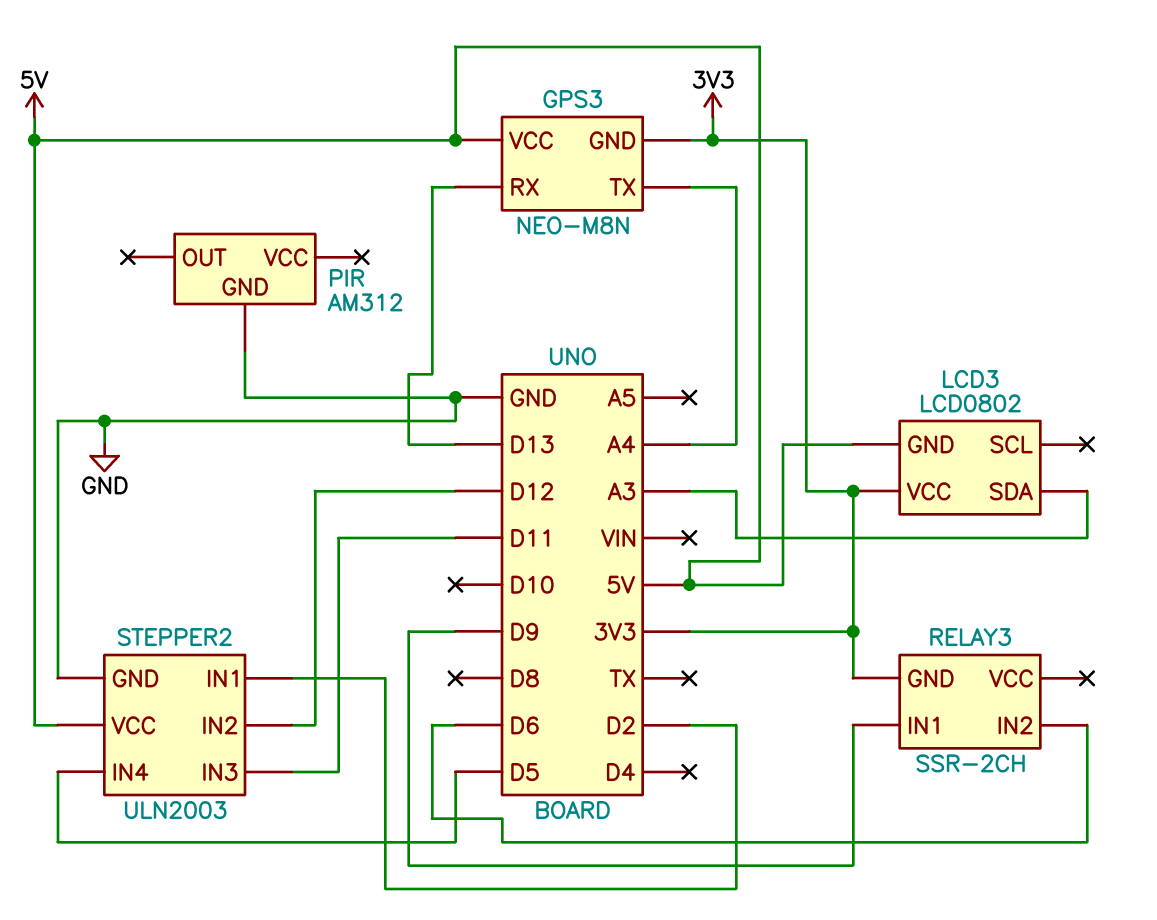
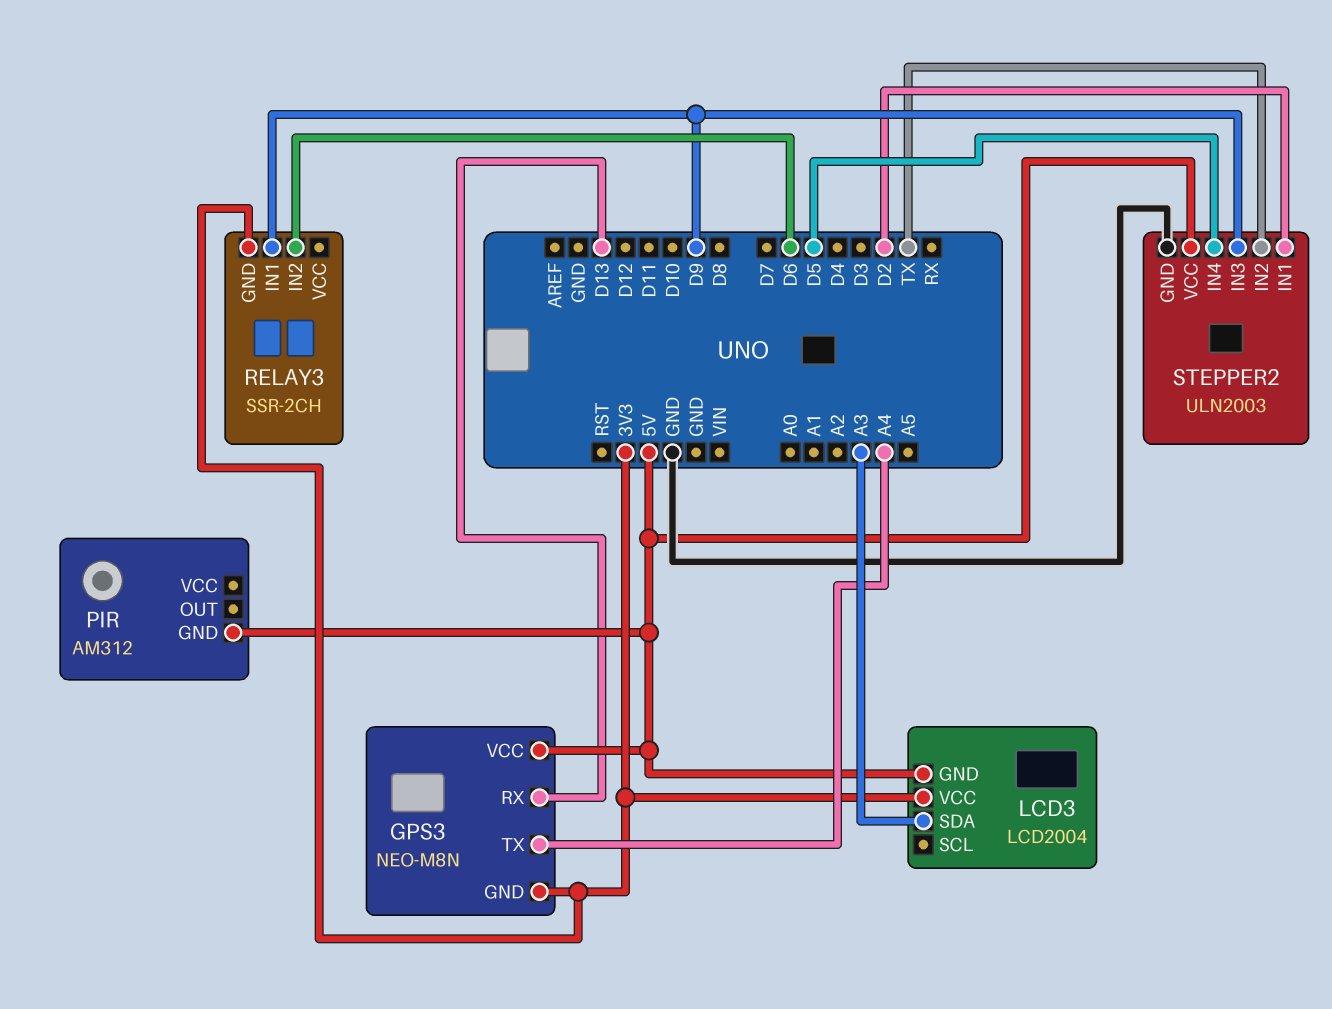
LCD3: LCD0802 -> LCD2004
PIR pin GND: GND -> 5V
STEPPER2 pin IN2: D12 -> TX
STEPPER2 pin IN3: D11 -> D9

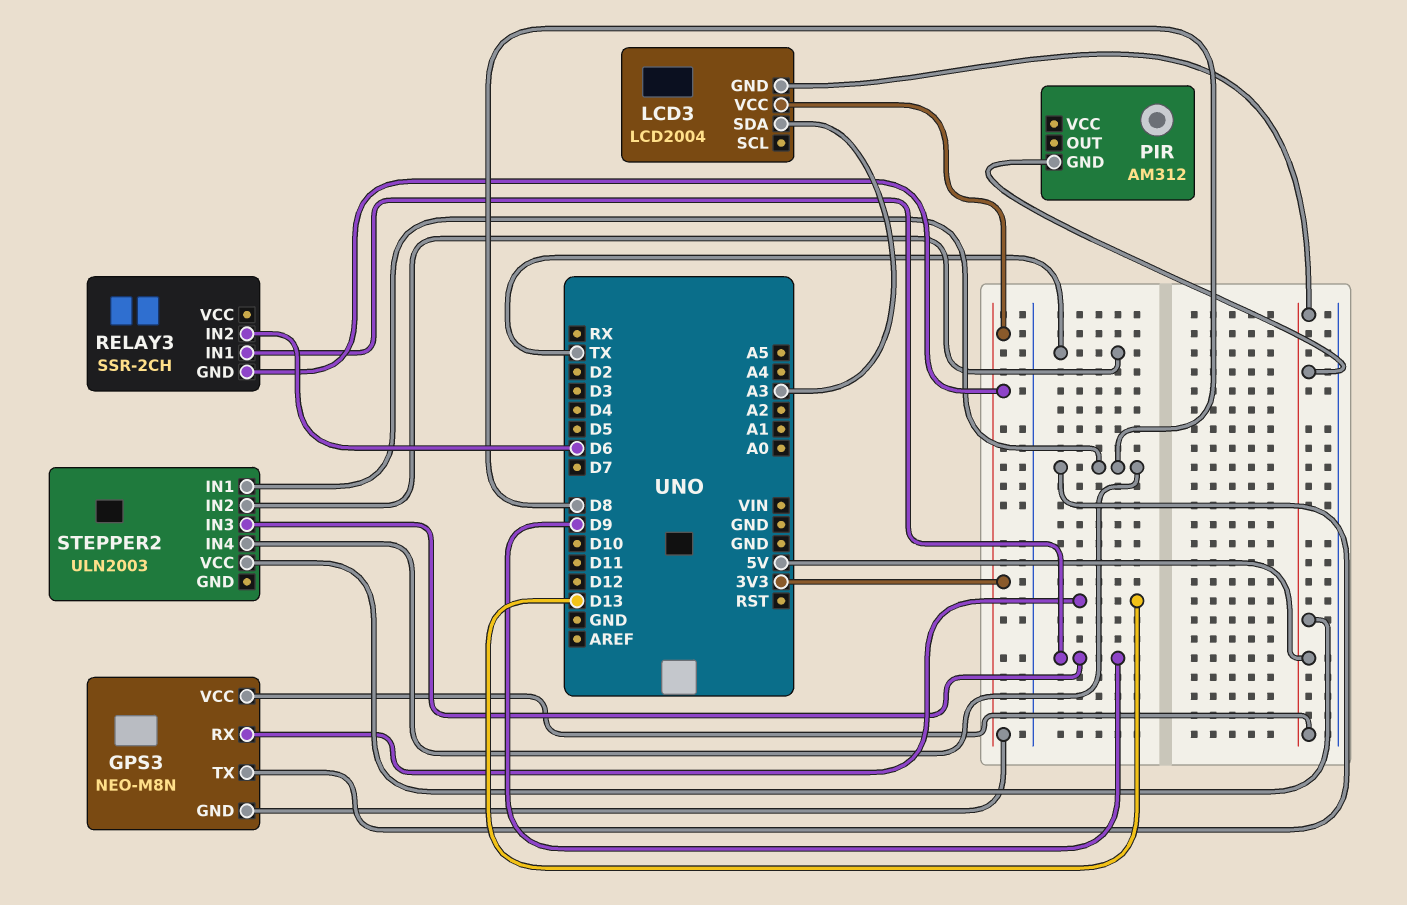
GPS3 pin TX: A4 -> D8
STEPPER2 pin GND: GND -> none
STEPPER2 pin IN1: D2 -> D8
STEPPER2 pin IN4: D5 -> D8

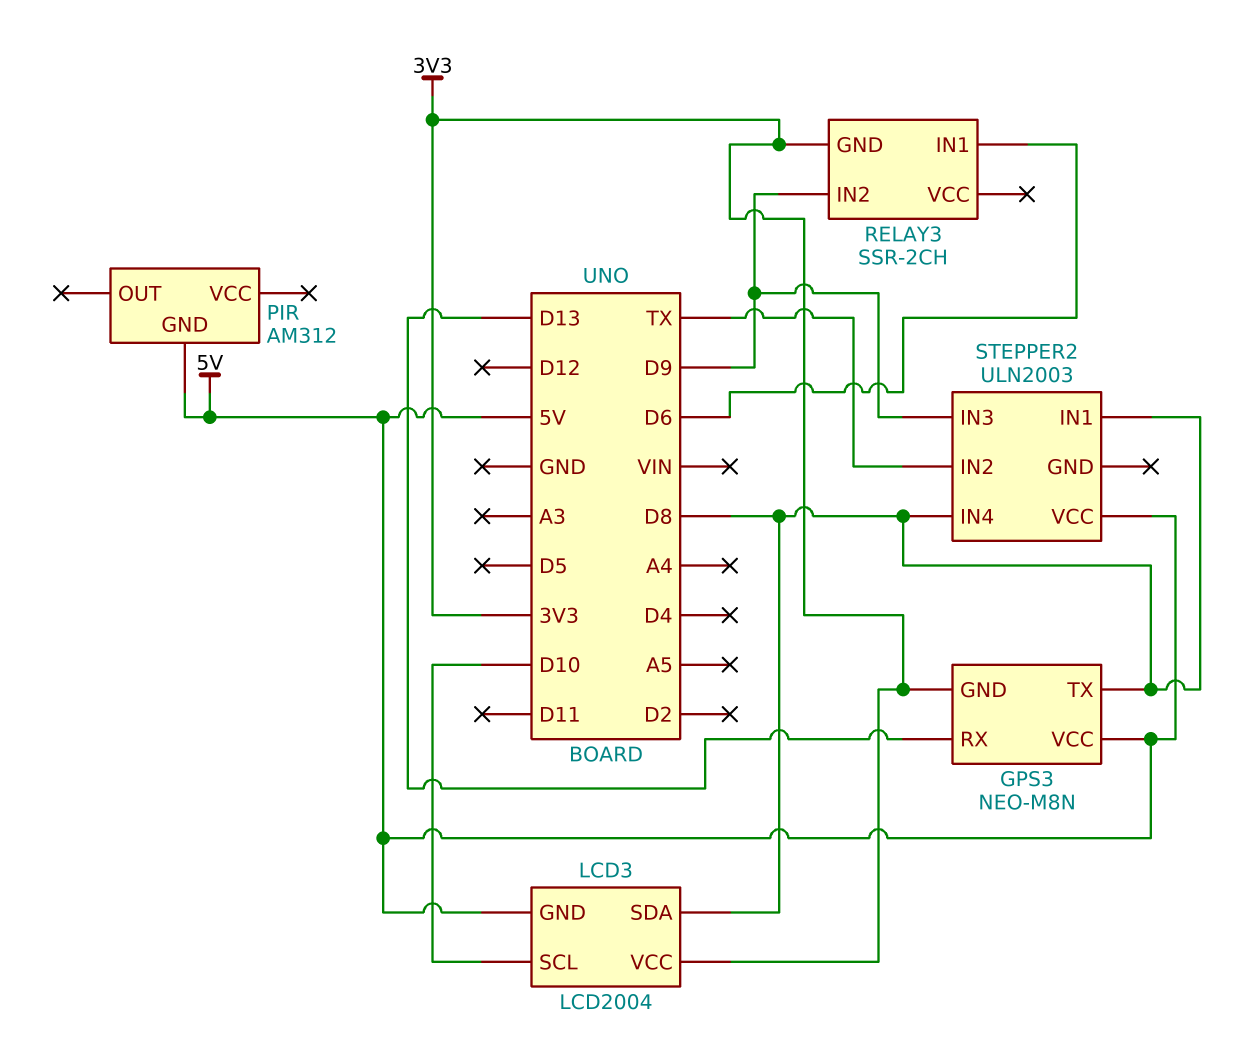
LCD3 pin SCL: none -> D10
LCD3 pin SDA: A3 -> D8
RELAY3 pin IN1: D9 -> D6
RELAY3 pin IN2: D6 -> D9

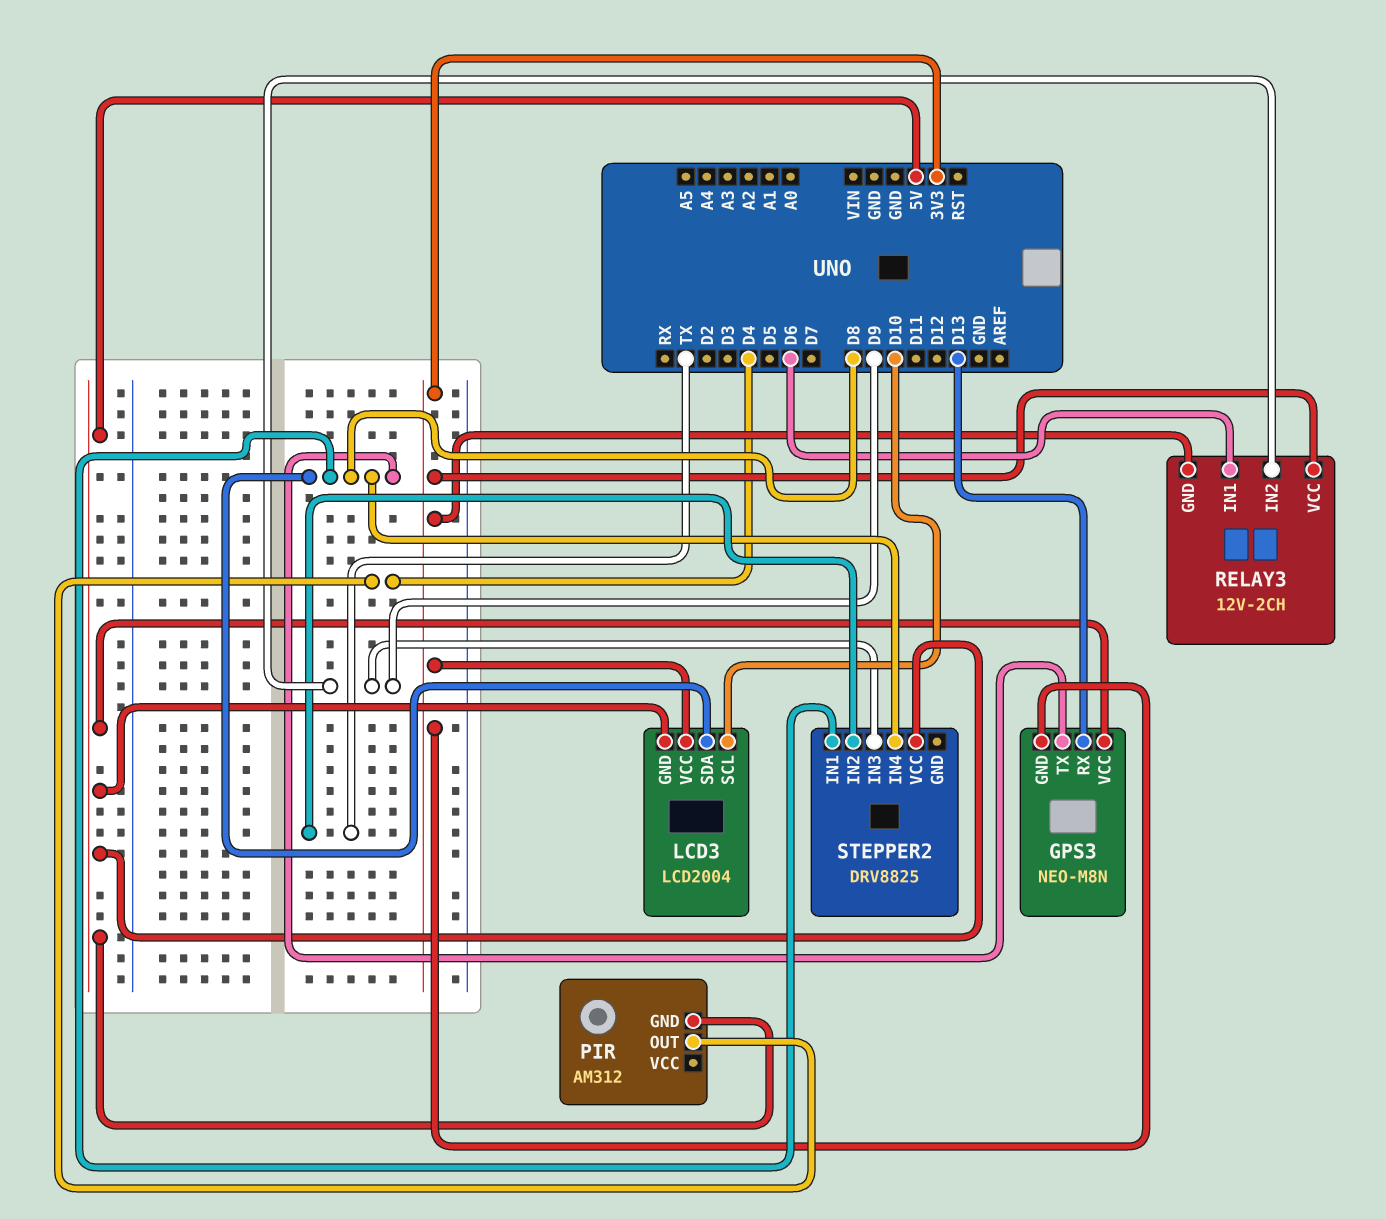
PIR pin OUT: none -> D4
RELAY3: SSR-2CH -> 12V-2CH
RELAY3 pin VCC: none -> 3V3
STEPPER2: ULN2003 -> DRV8825

